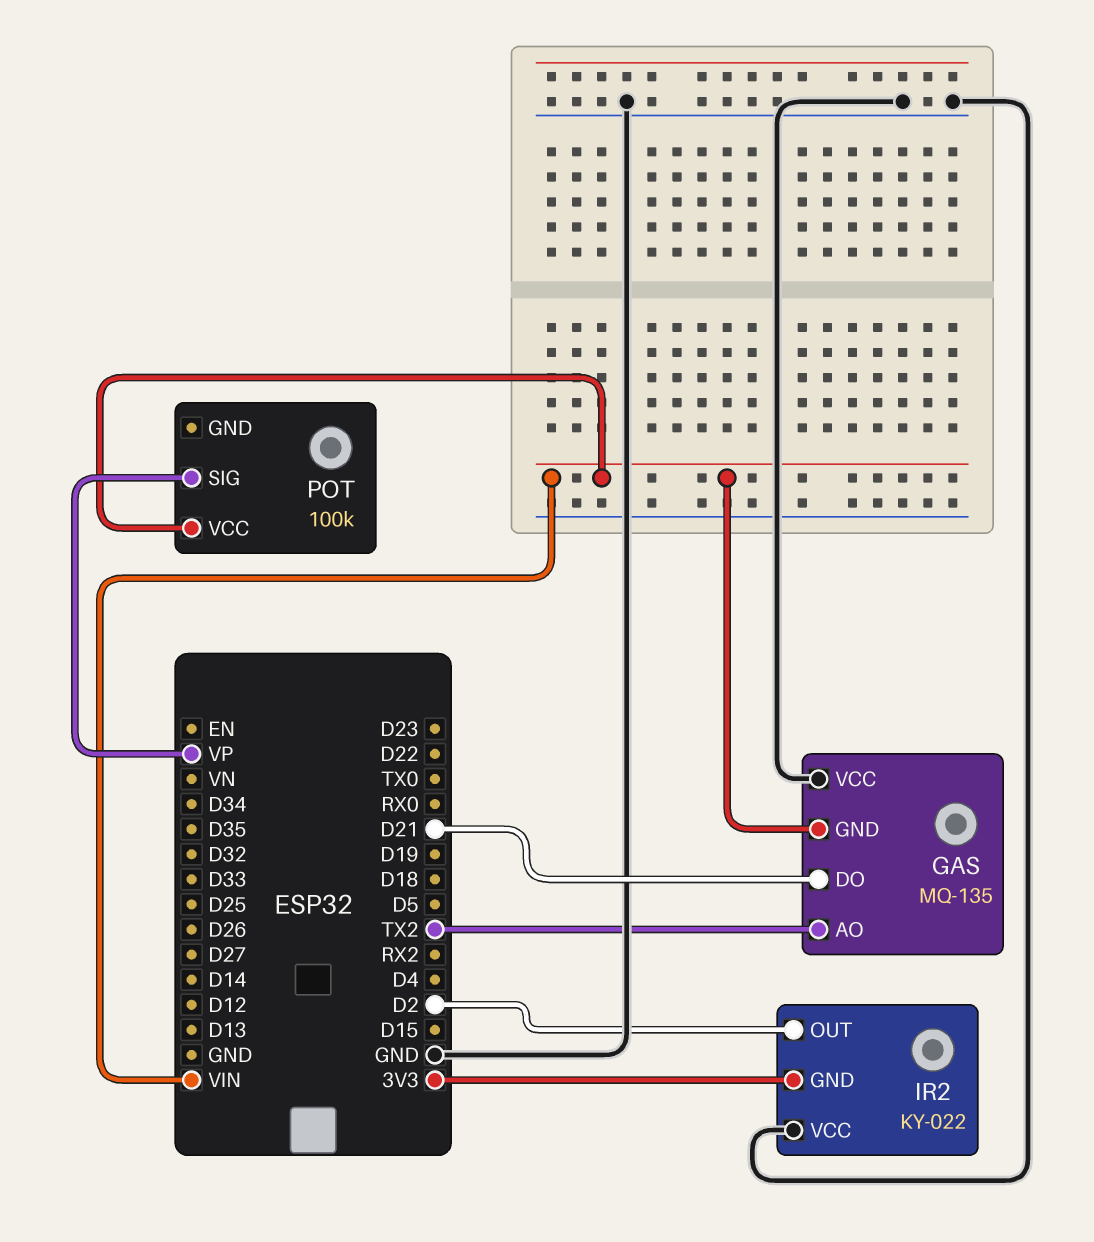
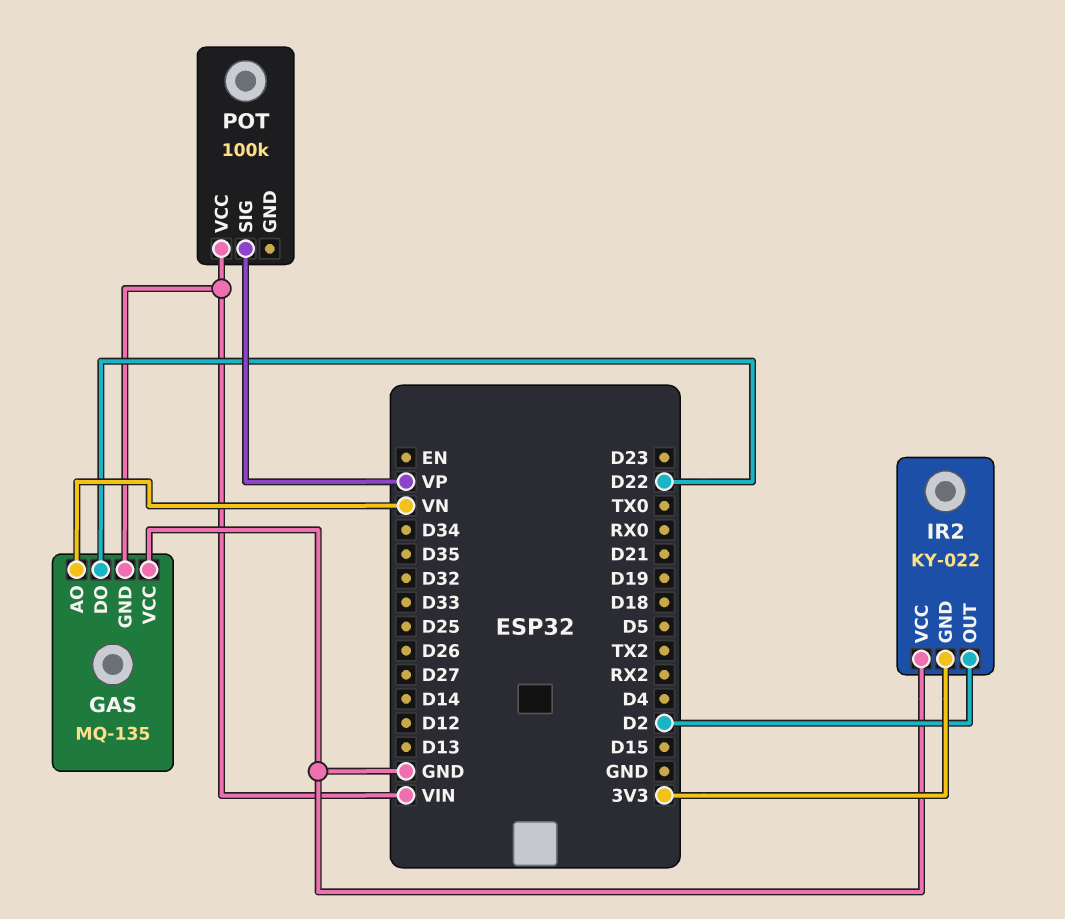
GAS pin AO: TX2 -> VN
GAS pin DO: D21 -> D22

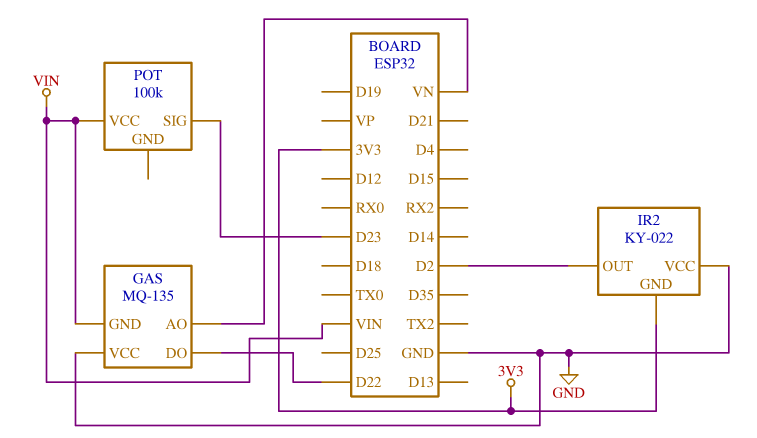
POT pin SIG: VP -> D23

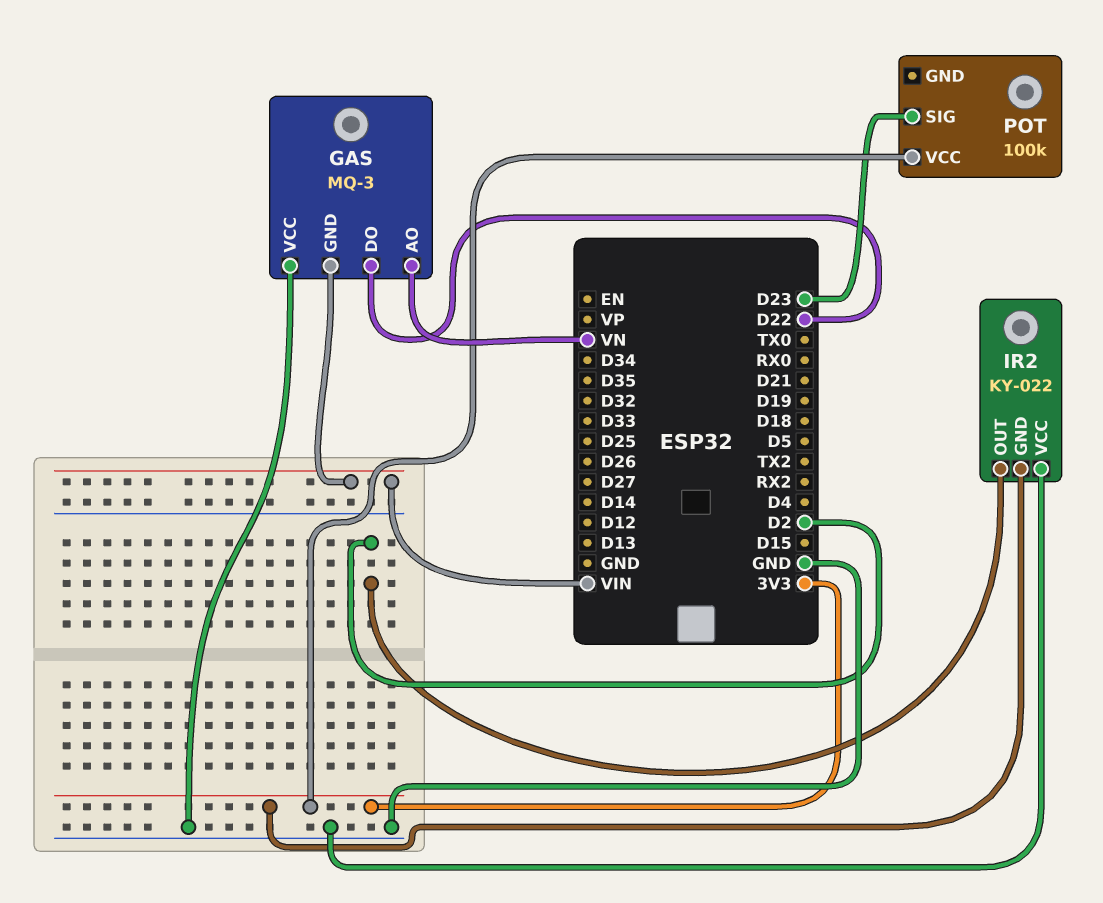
GAS: MQ-135 -> MQ-3
POT pin VCC: VIN -> 3V3

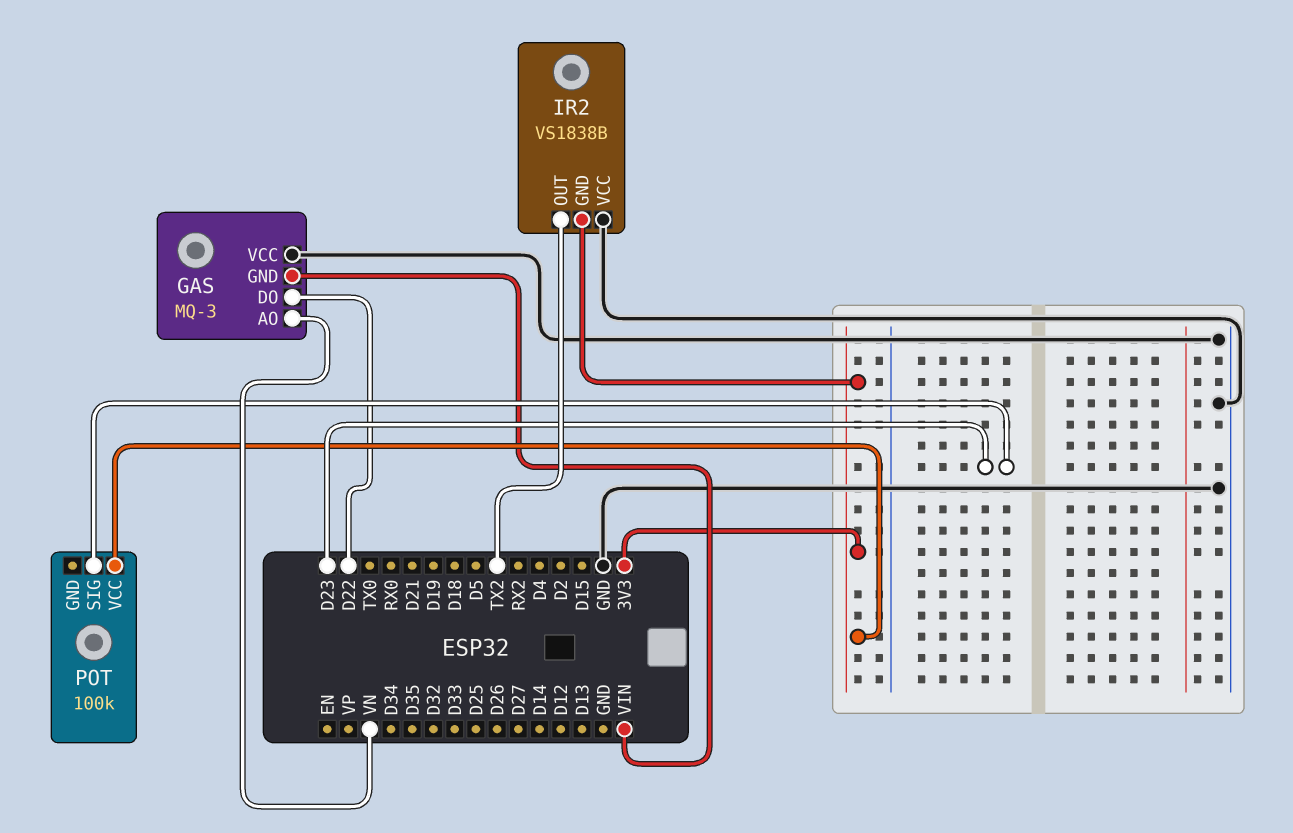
IR2: KY-022 -> VS1838B
IR2 pin OUT: D2 -> TX2

